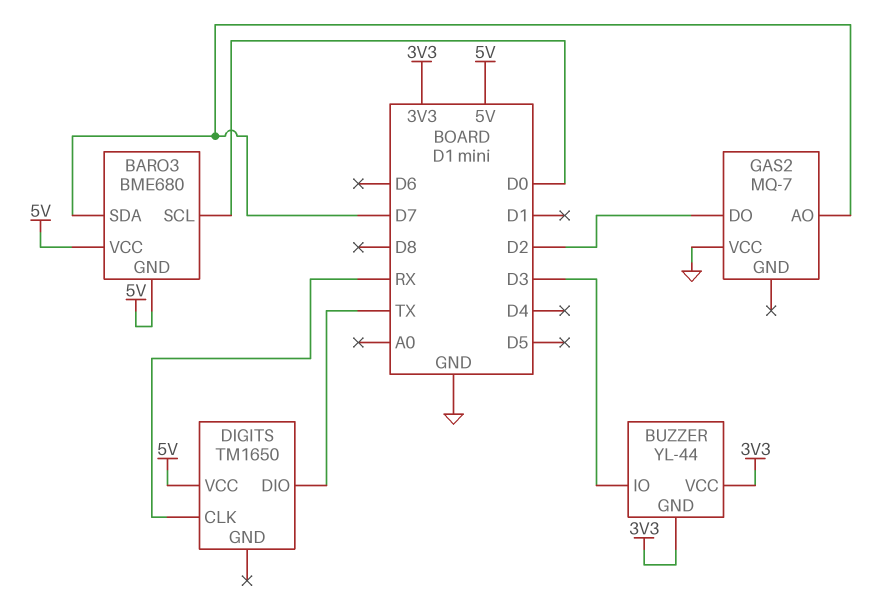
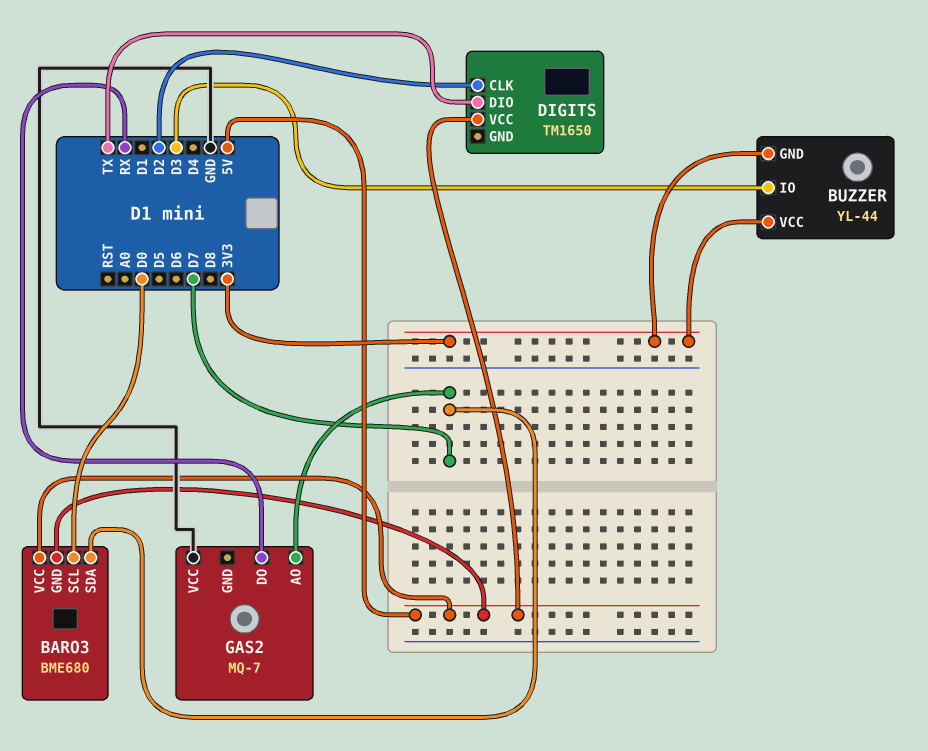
DIGITS pin CLK: RX -> D2
GAS2 pin DO: D2 -> RX

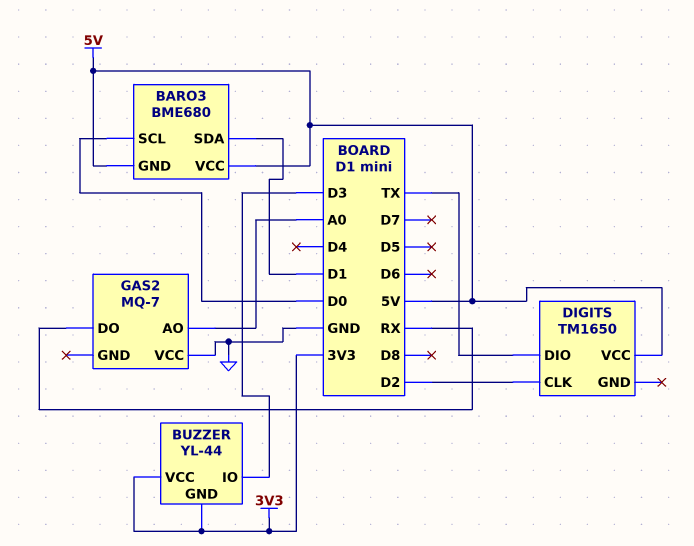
BARO3 pin SDA: D7 -> D1
GAS2 pin AO: D7 -> A0

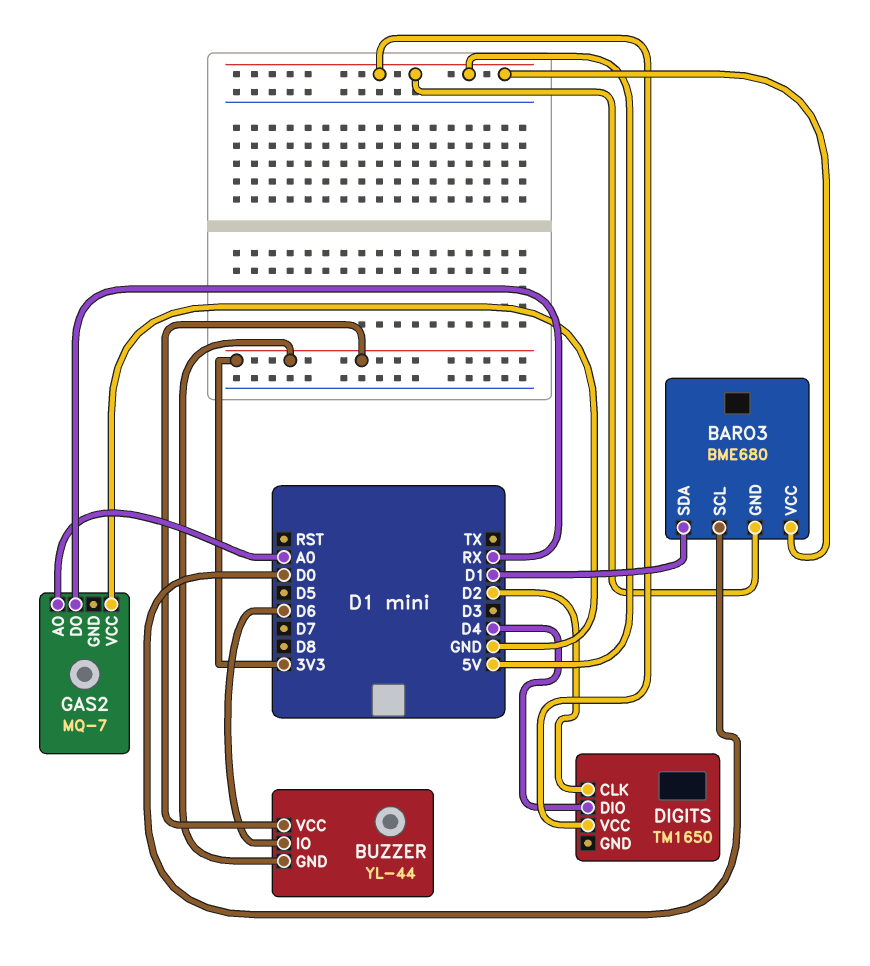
BUZZER pin IO: D3 -> D6
DIGITS pin DIO: TX -> D4

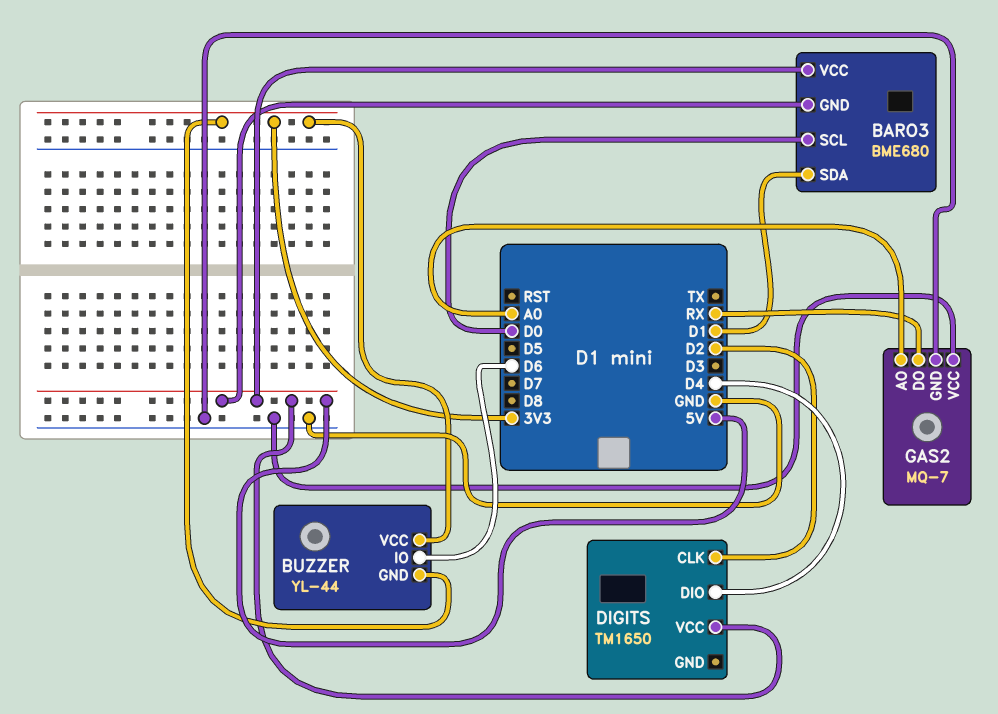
GAS2 pin GND: none -> GND

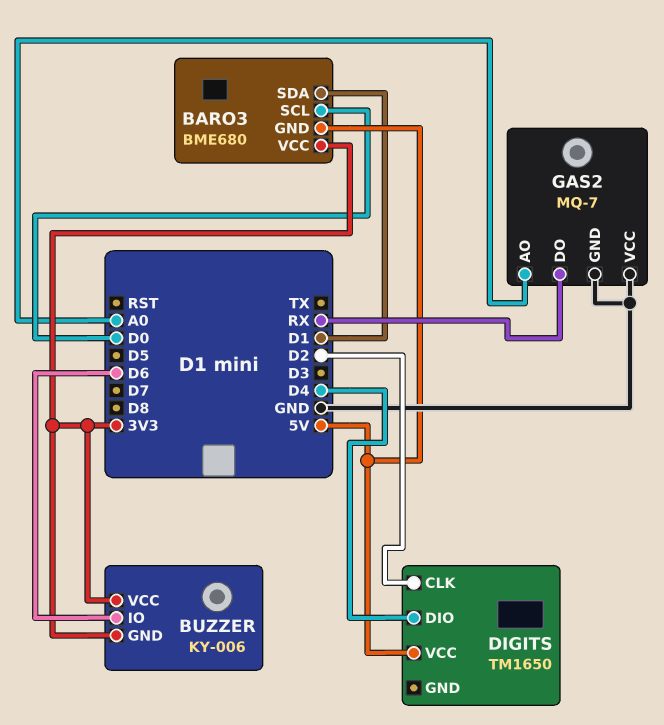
BARO3 pin VCC: 5V -> 3V3
BUZZER: YL-44 -> KY-006

